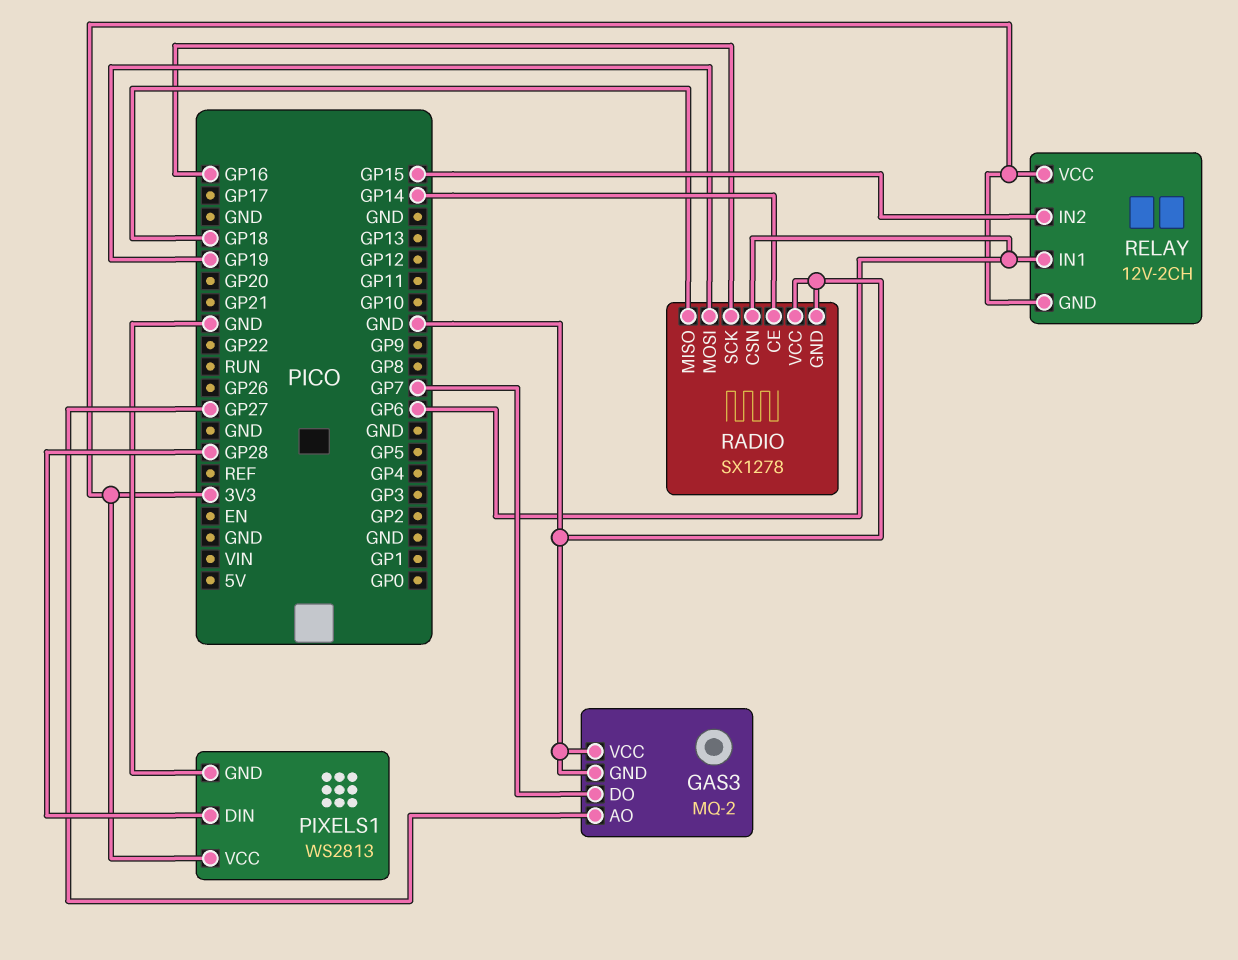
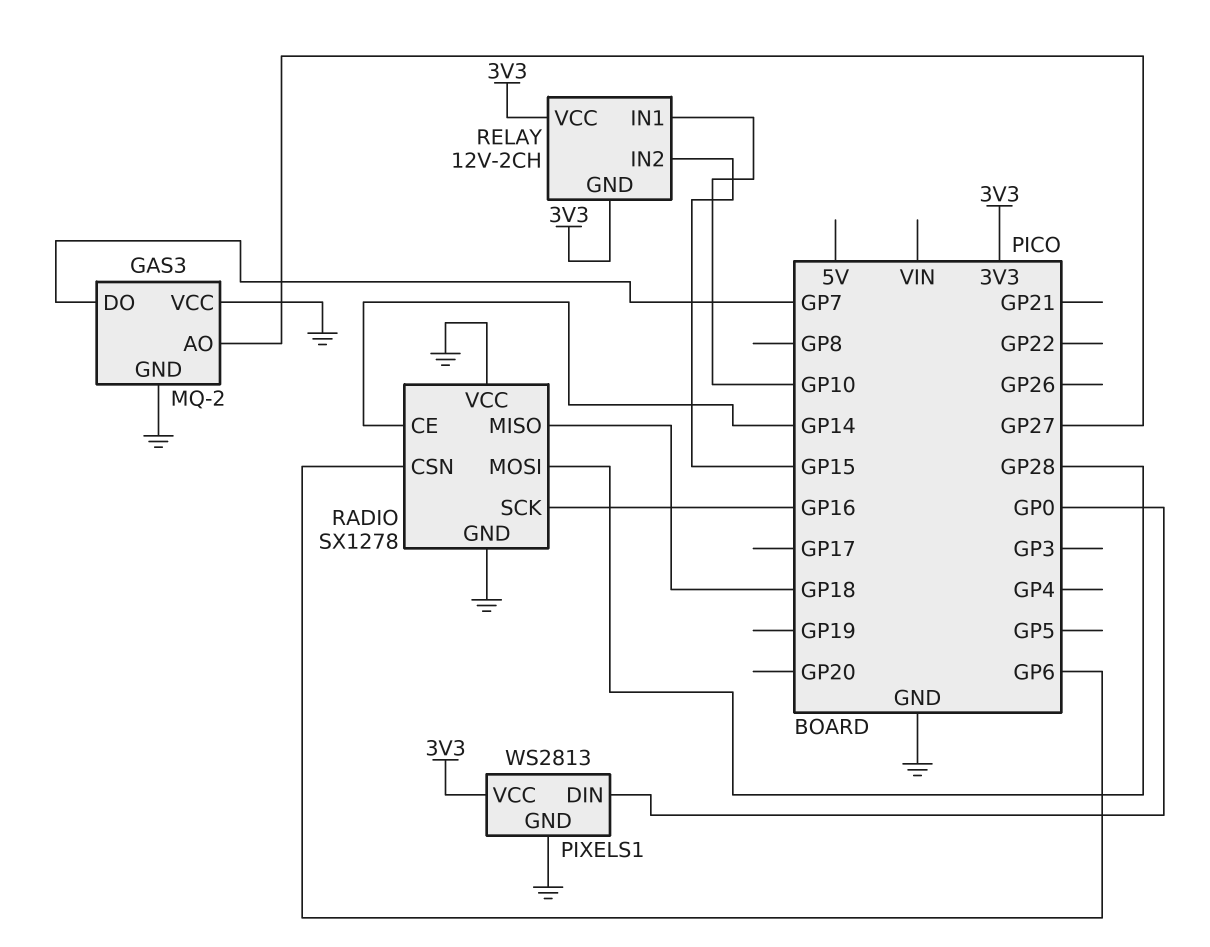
PIXELS1 pin DIN: GP28 -> GP0
RADIO pin MOSI: GP19 -> GP28
RELAY pin IN1: GP6 -> GP10

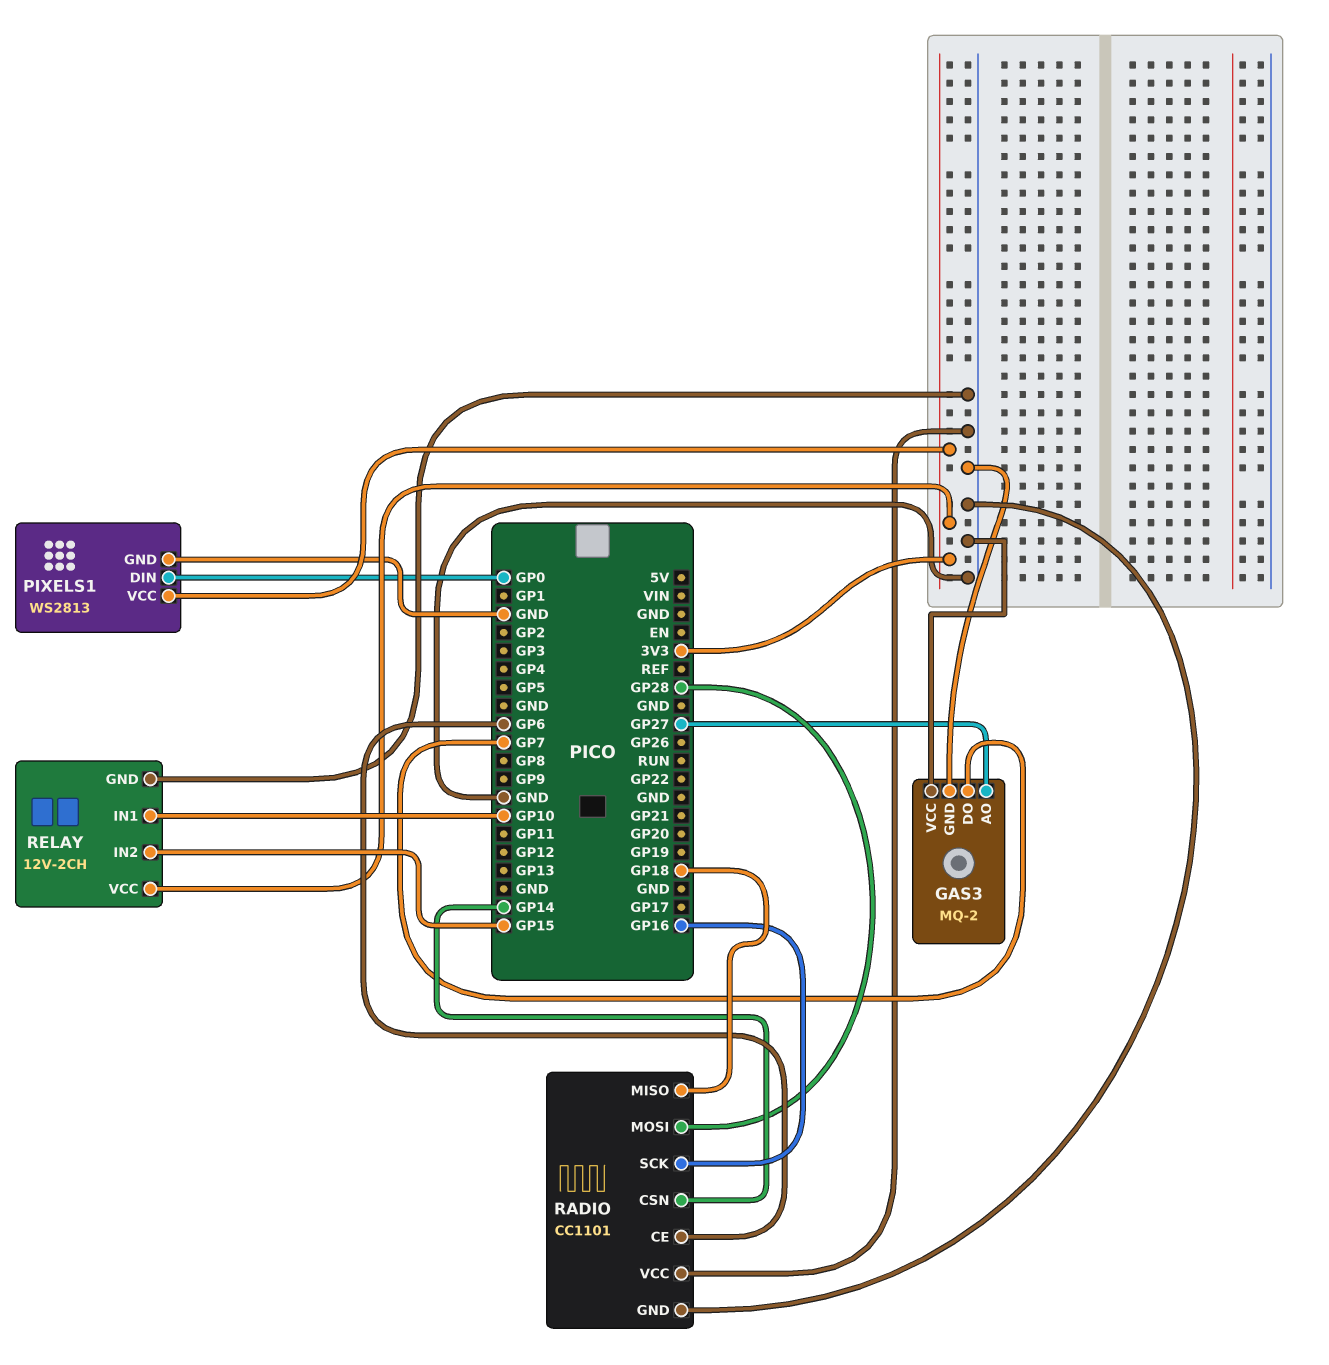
RADIO: SX1278 -> CC1101
RADIO pin CE: GP14 -> GP6
RADIO pin CSN: GP6 -> GP14
RELAY pin GND: 3V3 -> GND

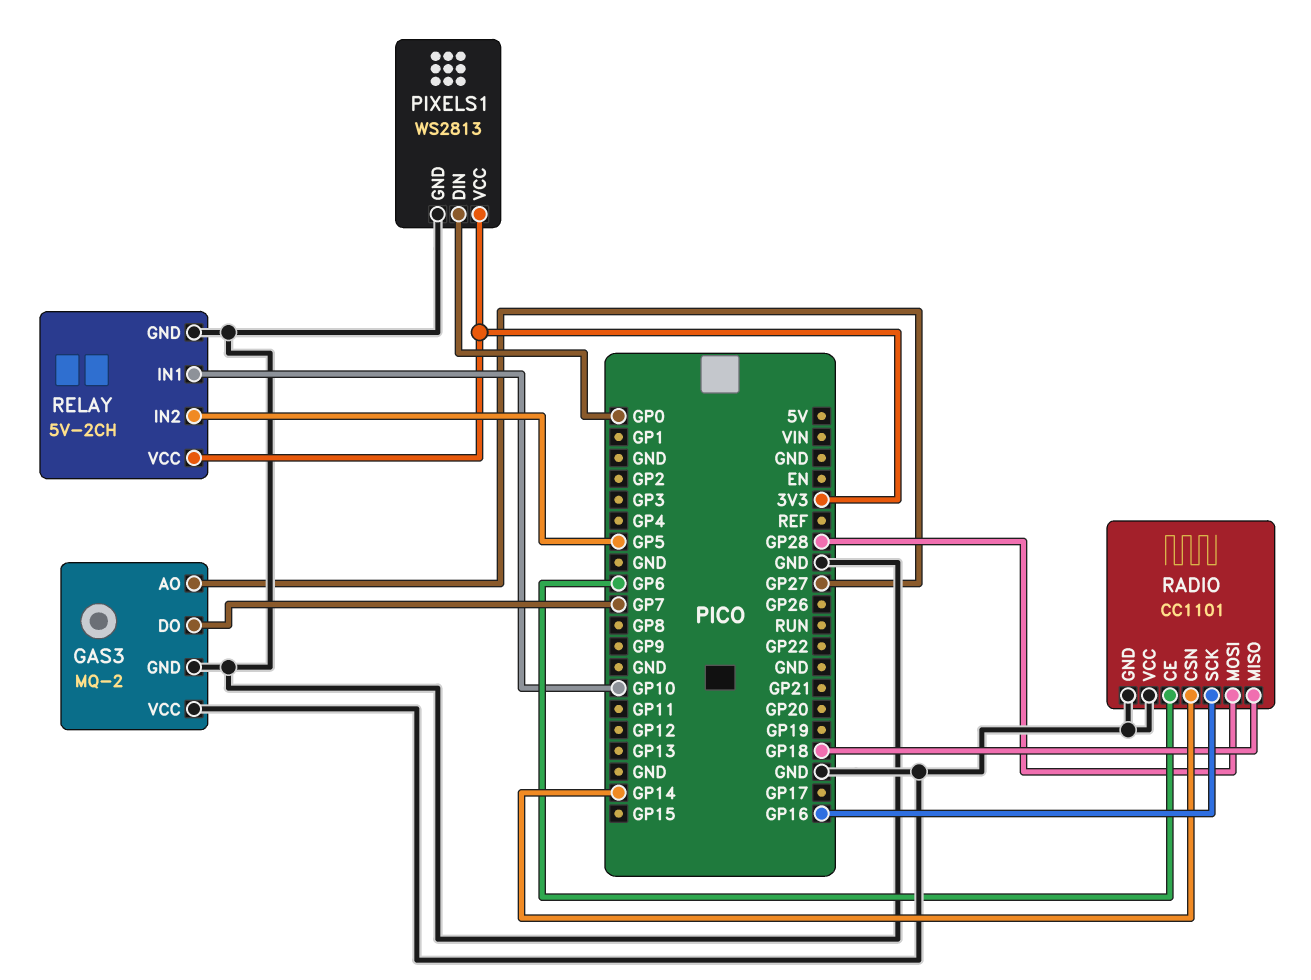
RELAY: 12V-2CH -> 5V-2CH
RELAY pin IN2: GP15 -> GP5

